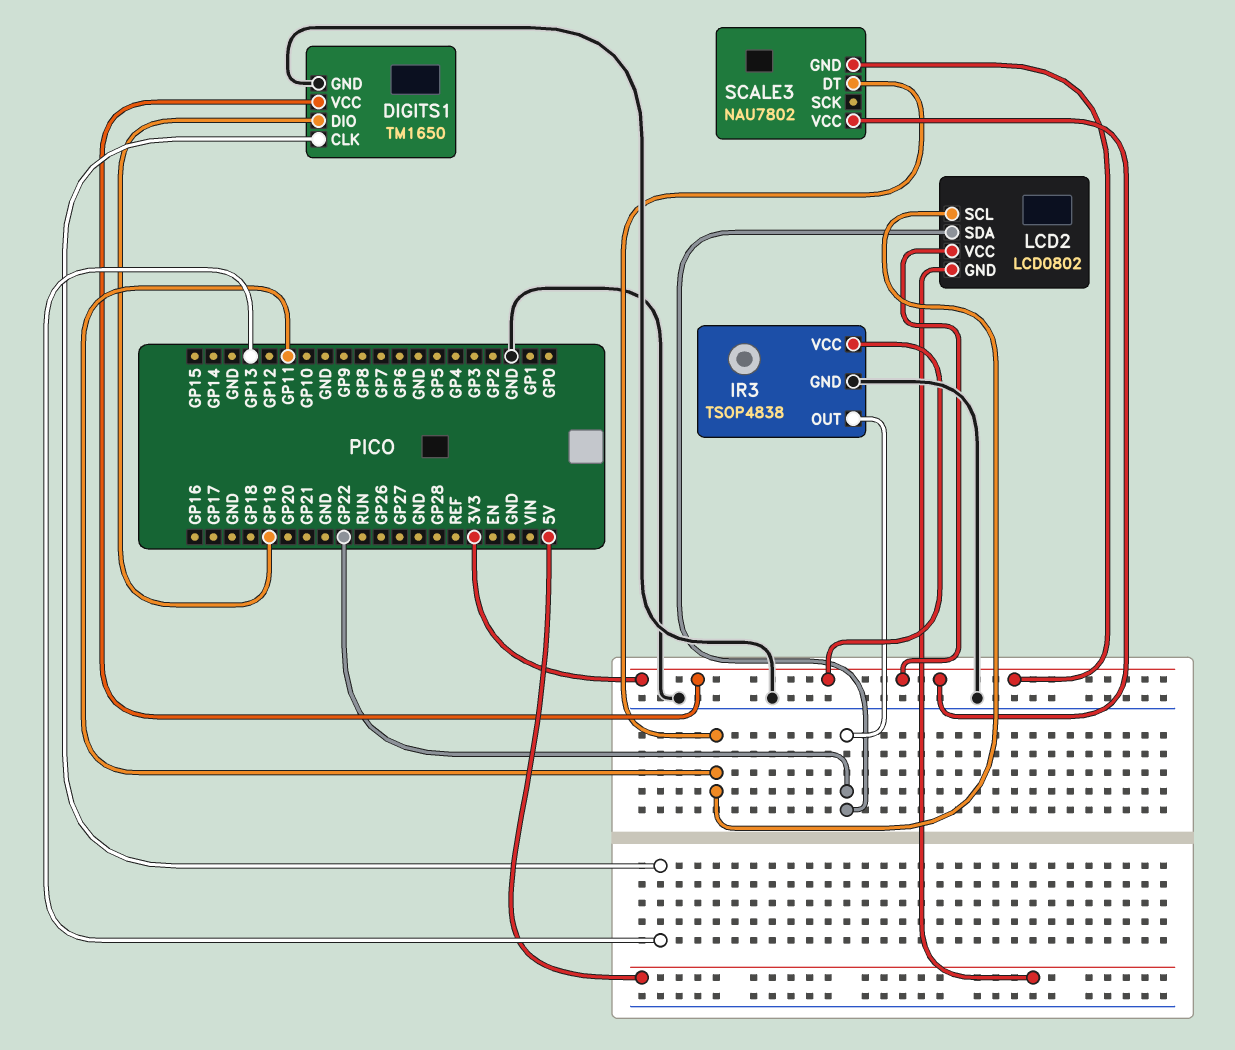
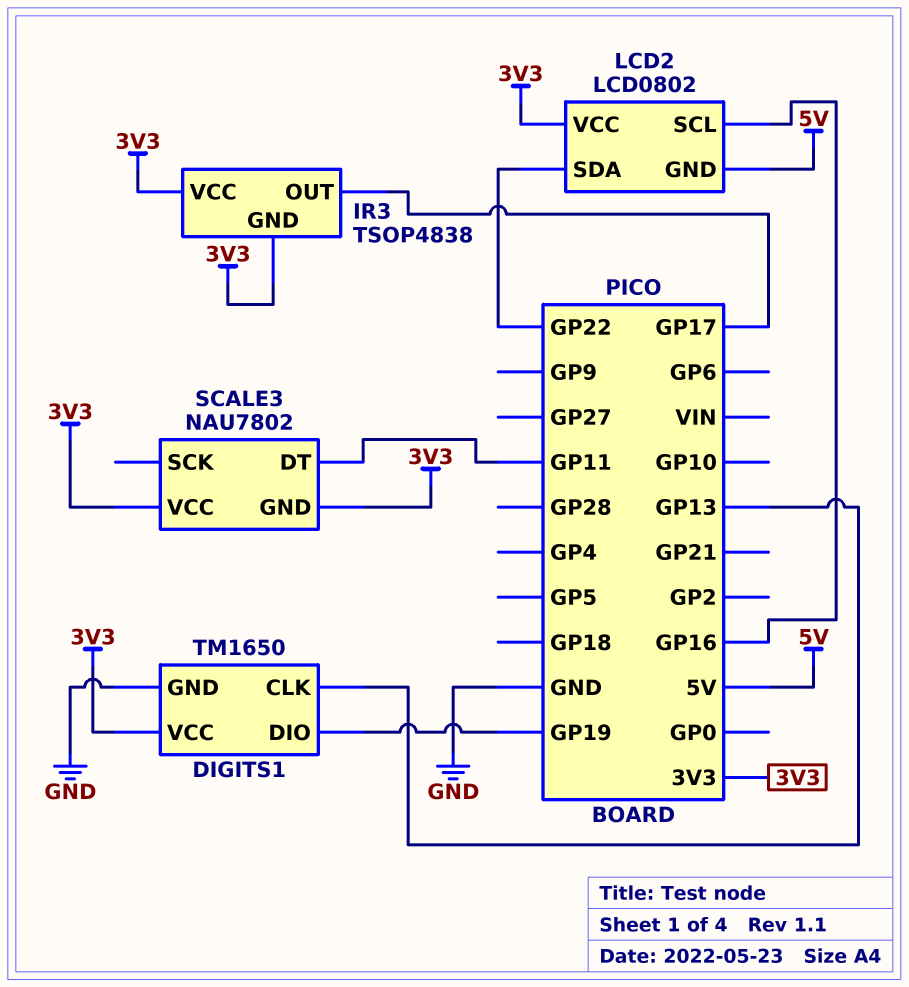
IR3 pin GND: GND -> 3V3
IR3 pin OUT: GP22 -> GP17
LCD2 pin SCL: GP11 -> GP16

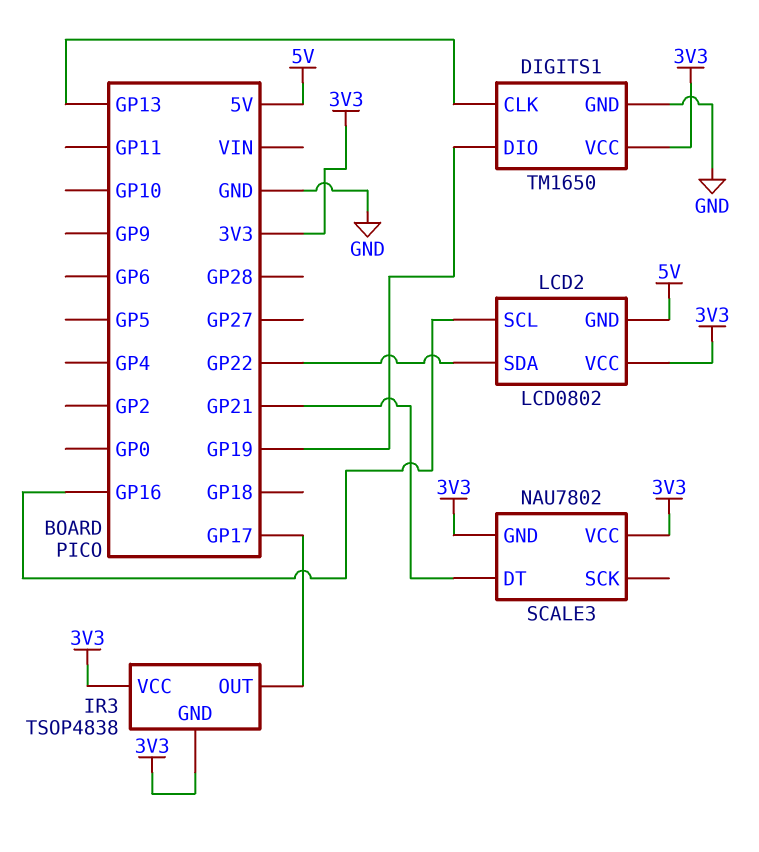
SCALE3 pin DT: GP11 -> GP21

